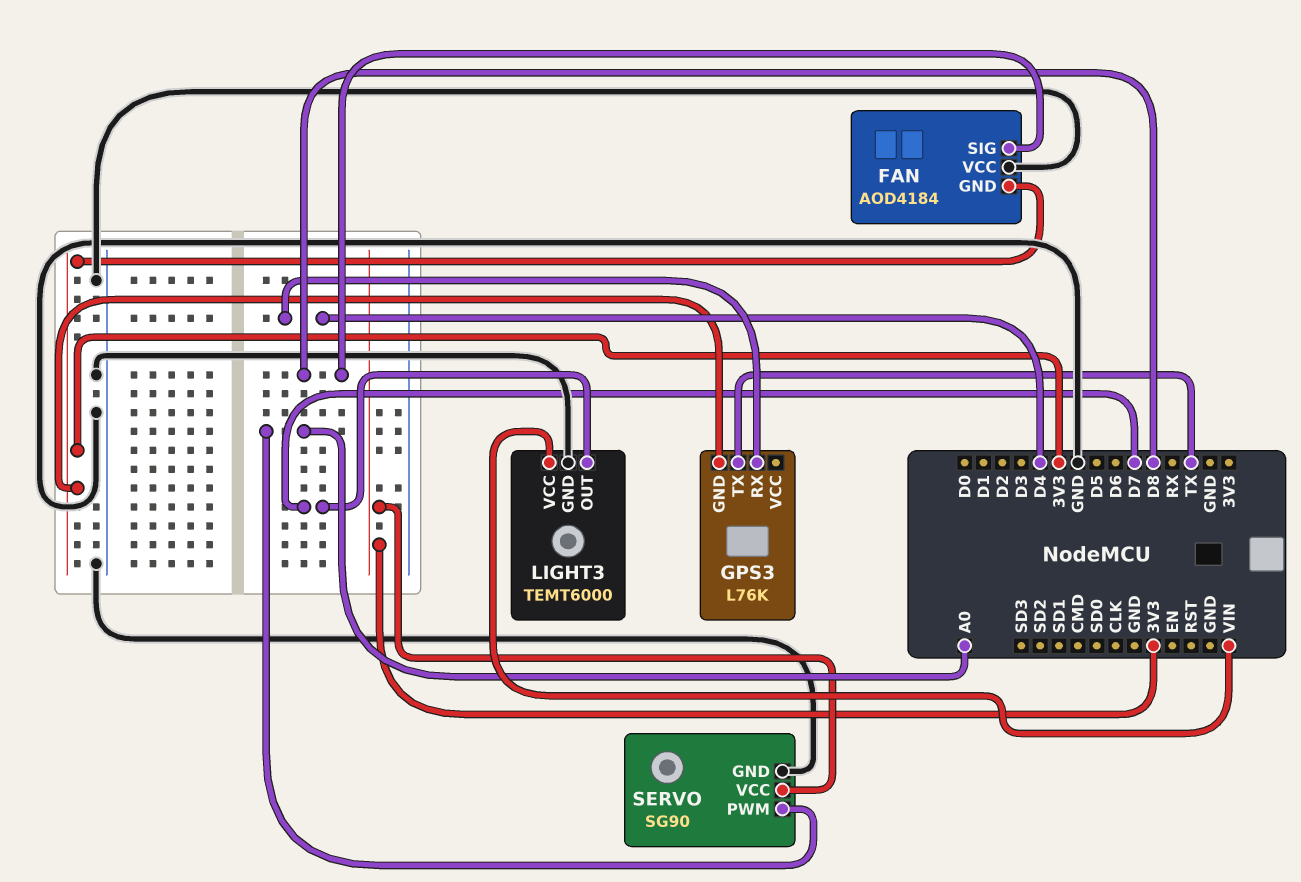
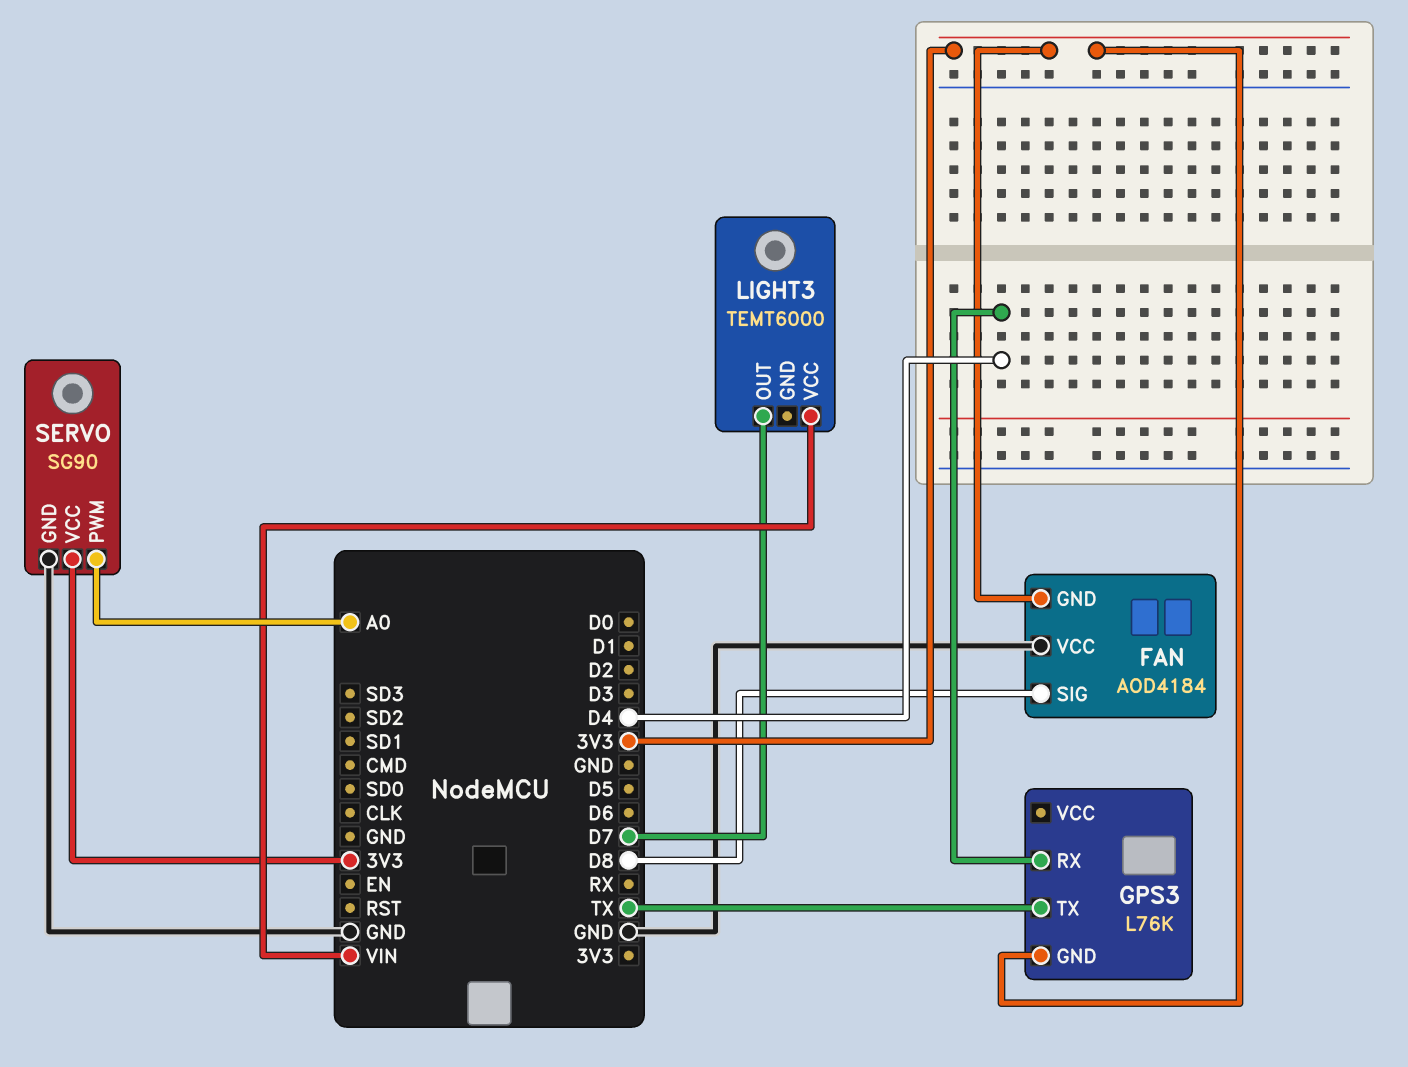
LIGHT3 pin GND: GND -> none

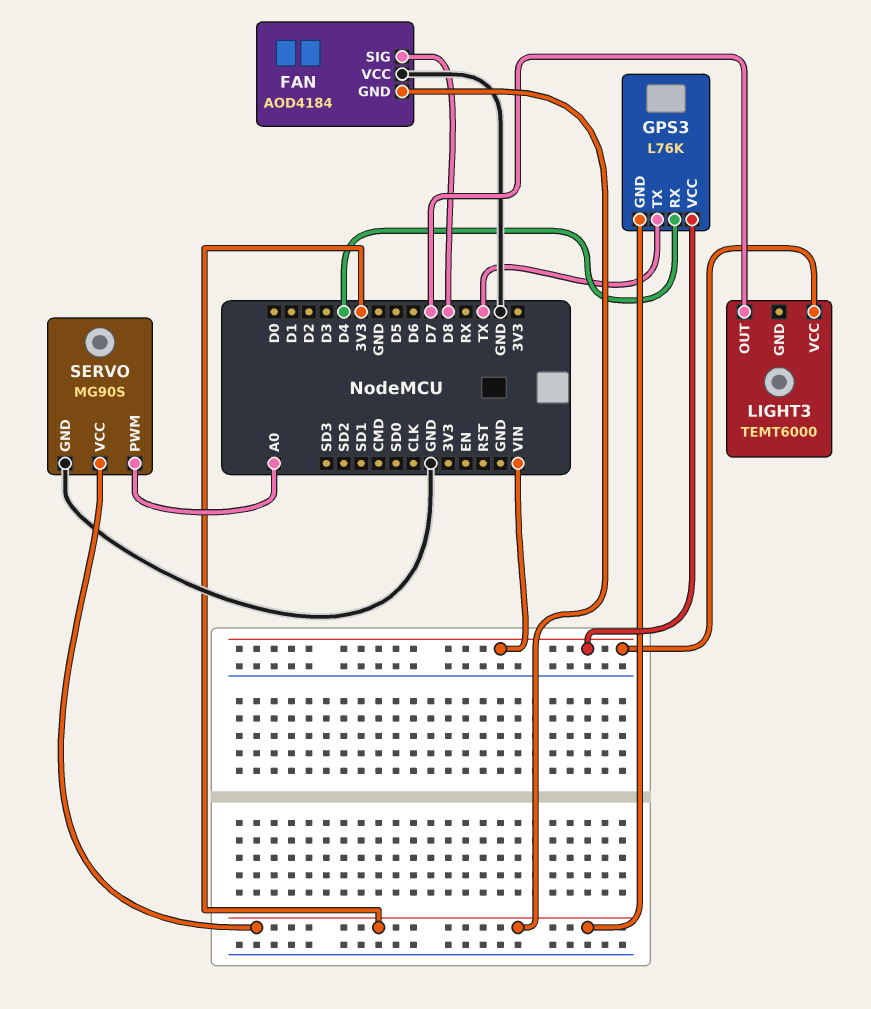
GPS3 pin VCC: none -> VIN
SERVO: SG90 -> MG90S

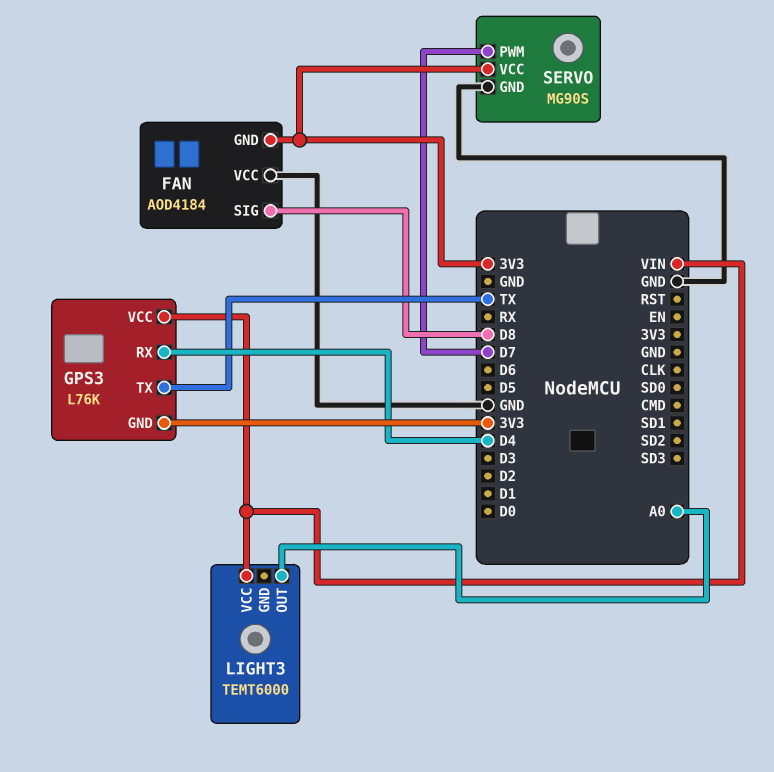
LIGHT3 pin OUT: D7 -> A0
SERVO pin PWM: A0 -> D7

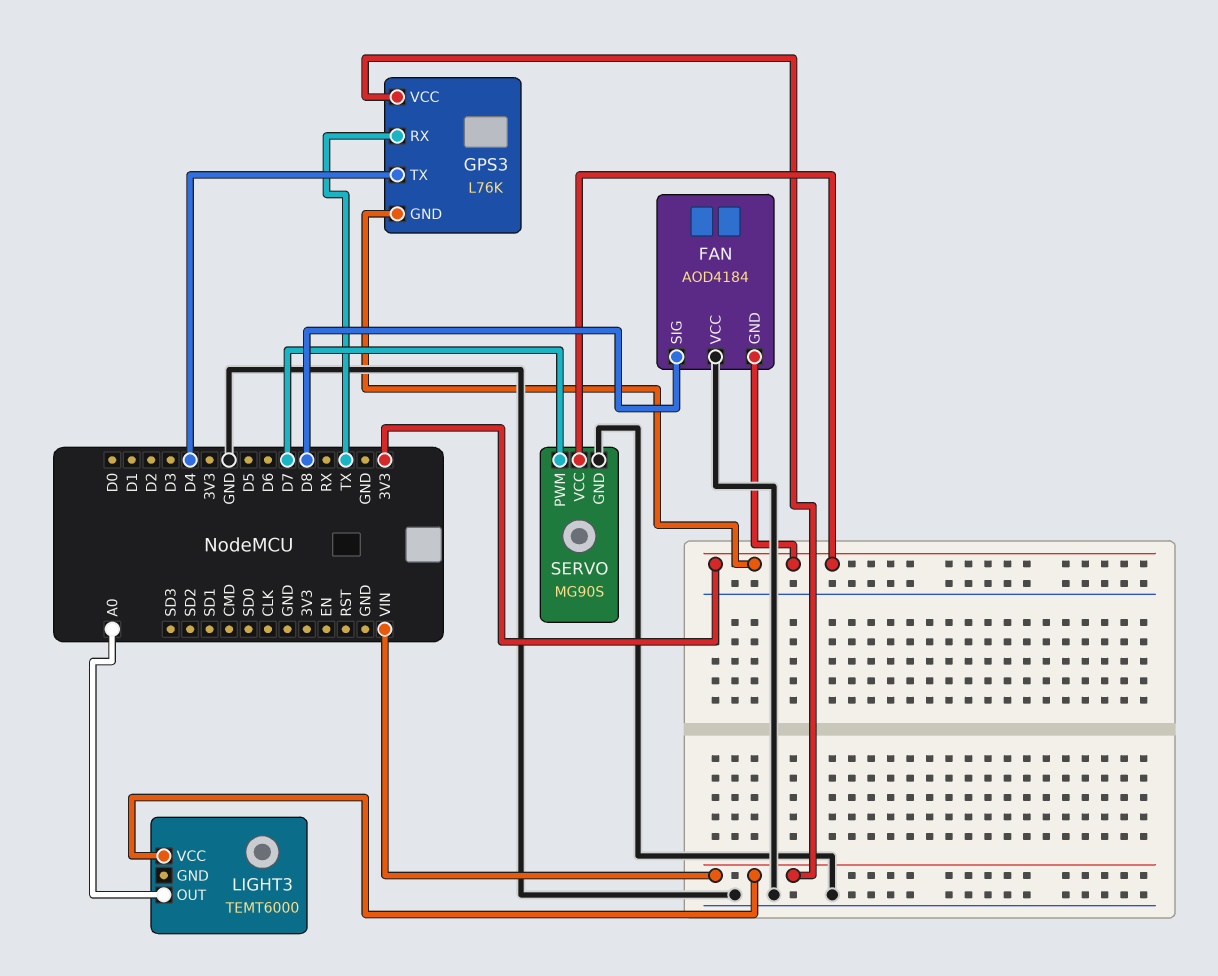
GPS3 pin RX: D4 -> TX
GPS3 pin TX: TX -> D4

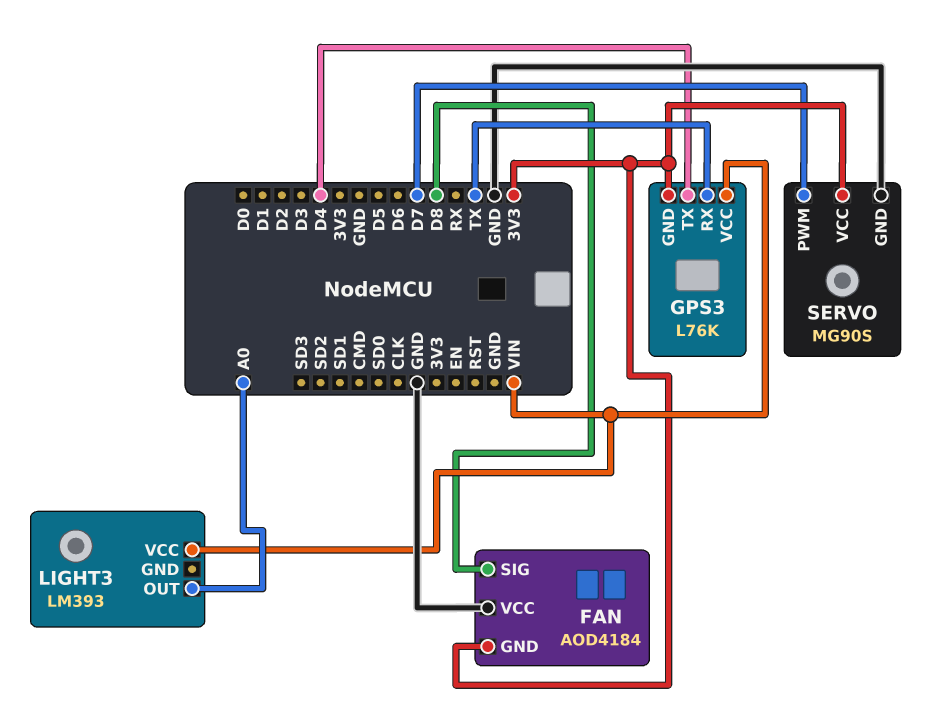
LIGHT3: TEMT6000 -> LM393

